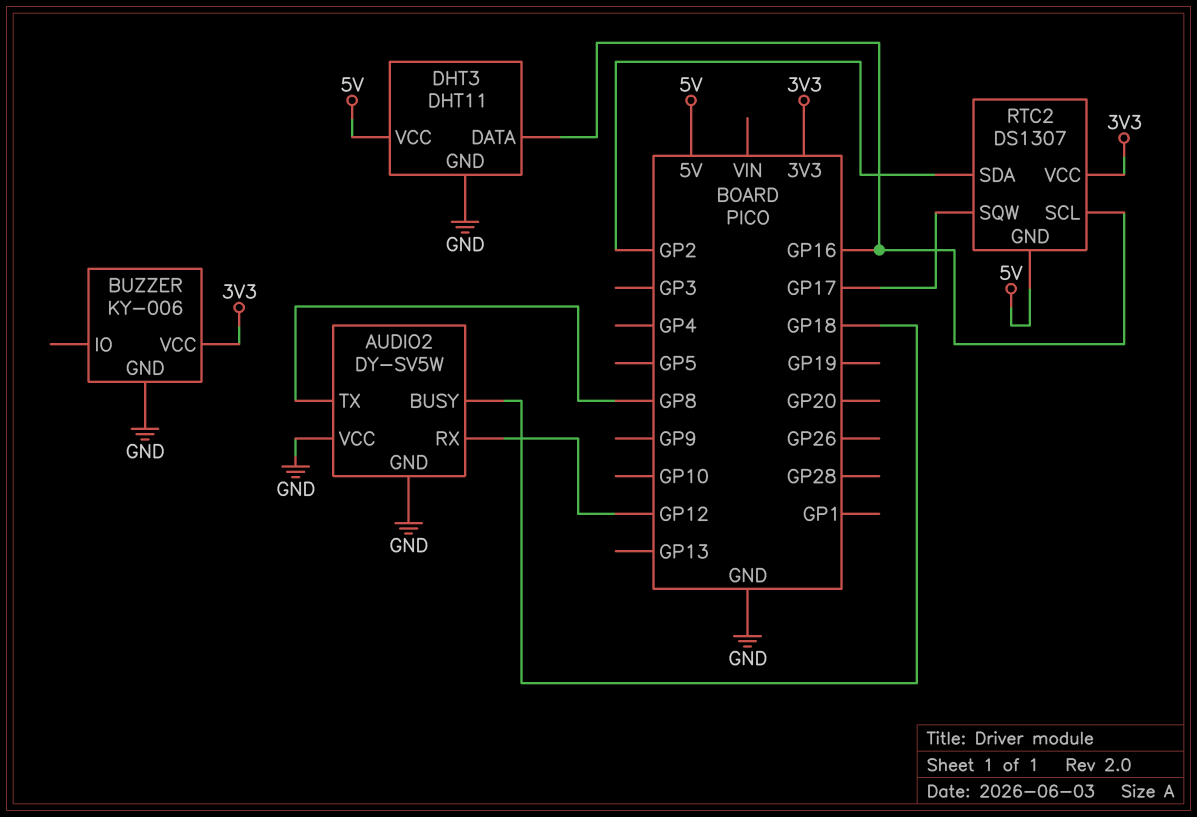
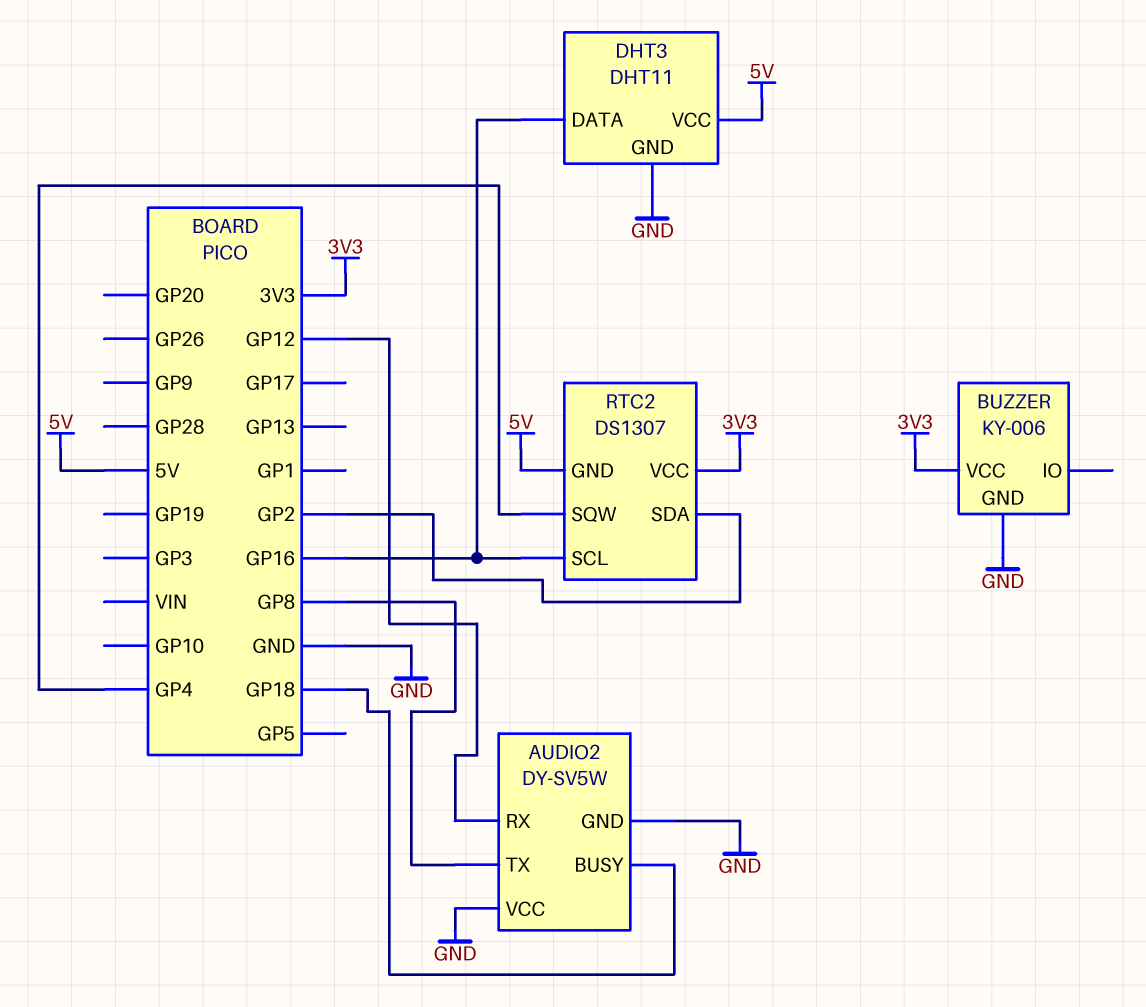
RTC2 pin SQW: GP17 -> GP4

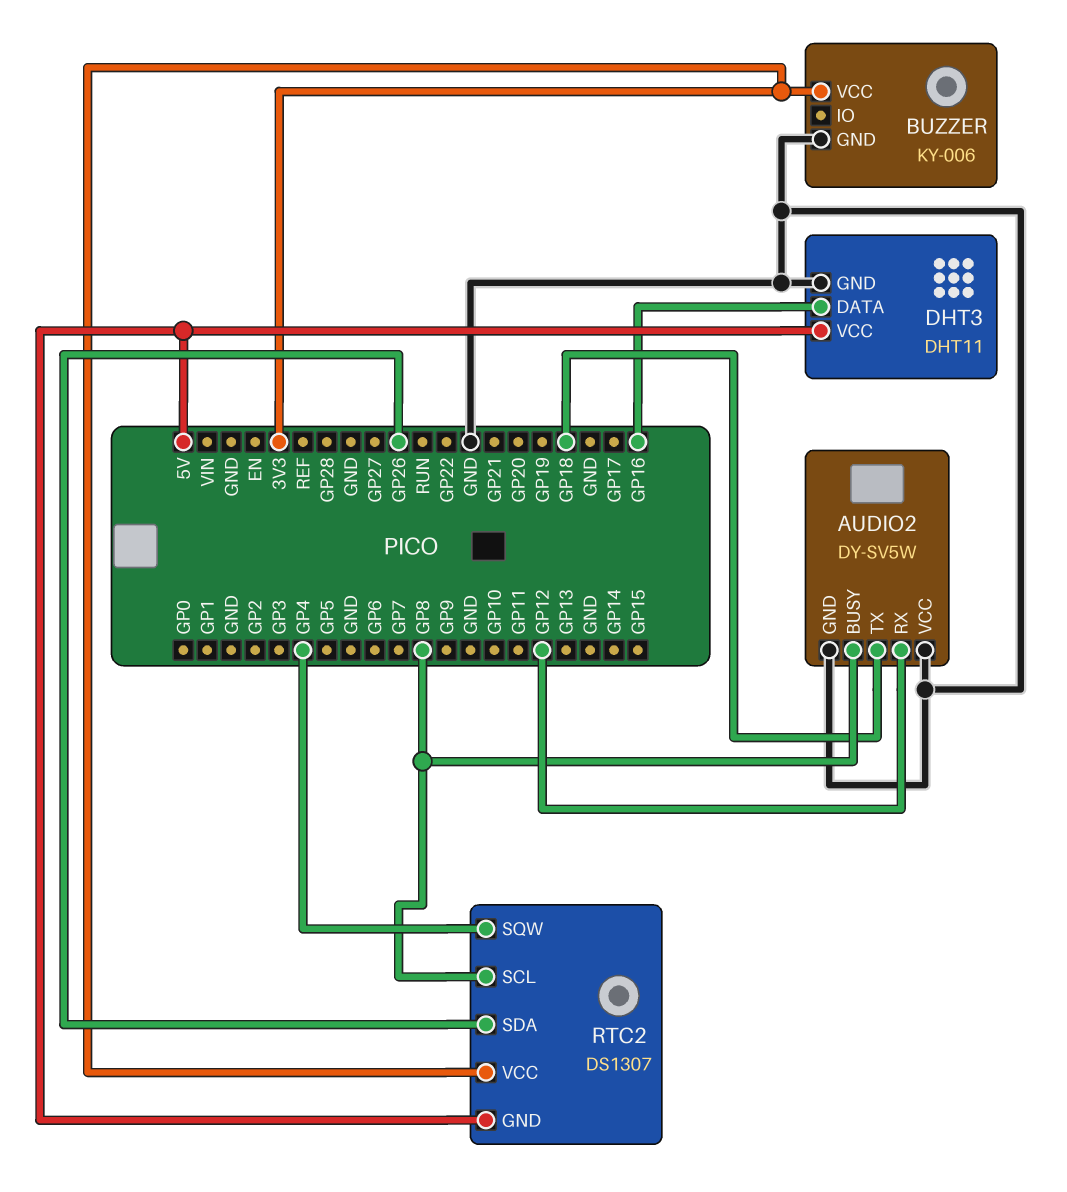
AUDIO2 pin BUSY: GP18 -> GP8
AUDIO2 pin TX: GP8 -> GP18
RTC2 pin SCL: GP16 -> GP8
RTC2 pin SDA: GP2 -> GP26

